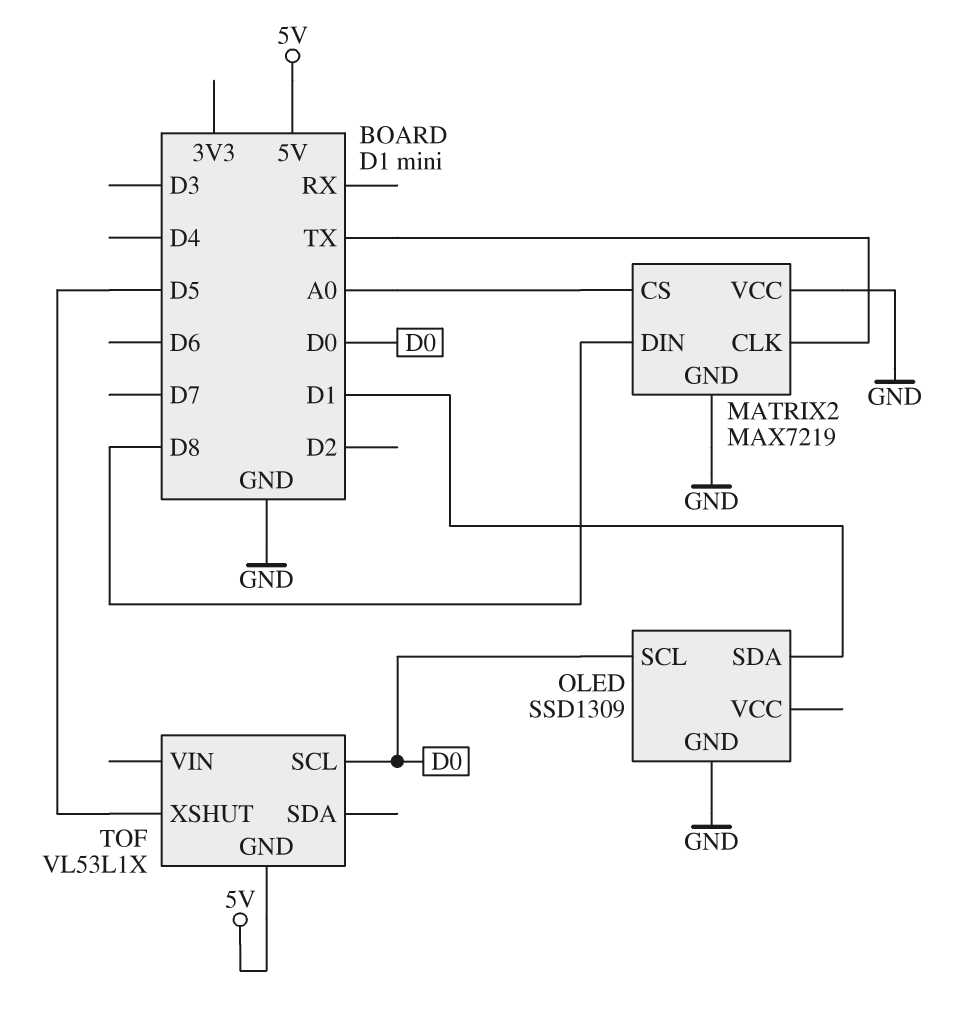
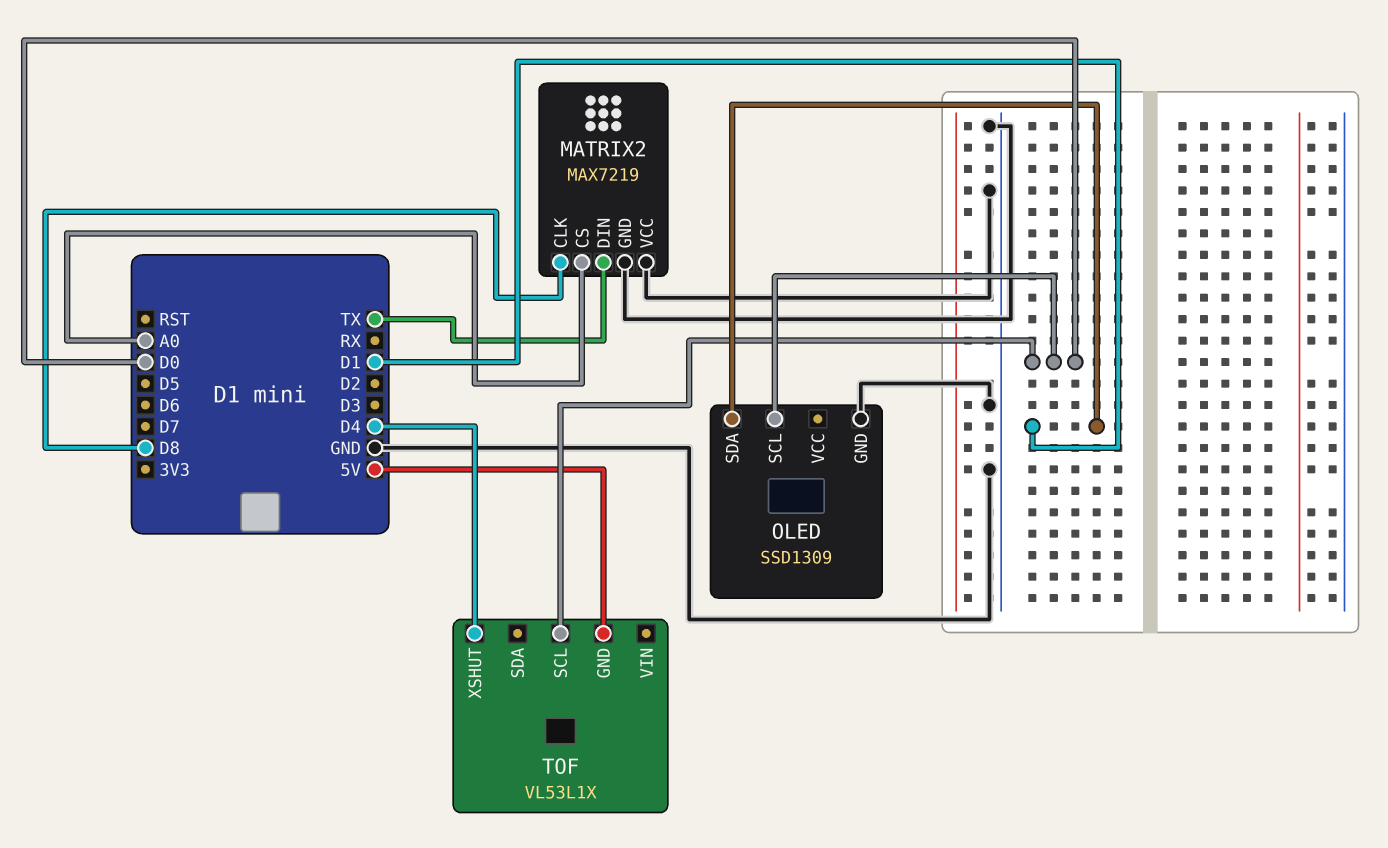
MATRIX2 pin CLK: TX -> D8
MATRIX2 pin DIN: D8 -> TX
TOF pin XSHUT: D5 -> D4

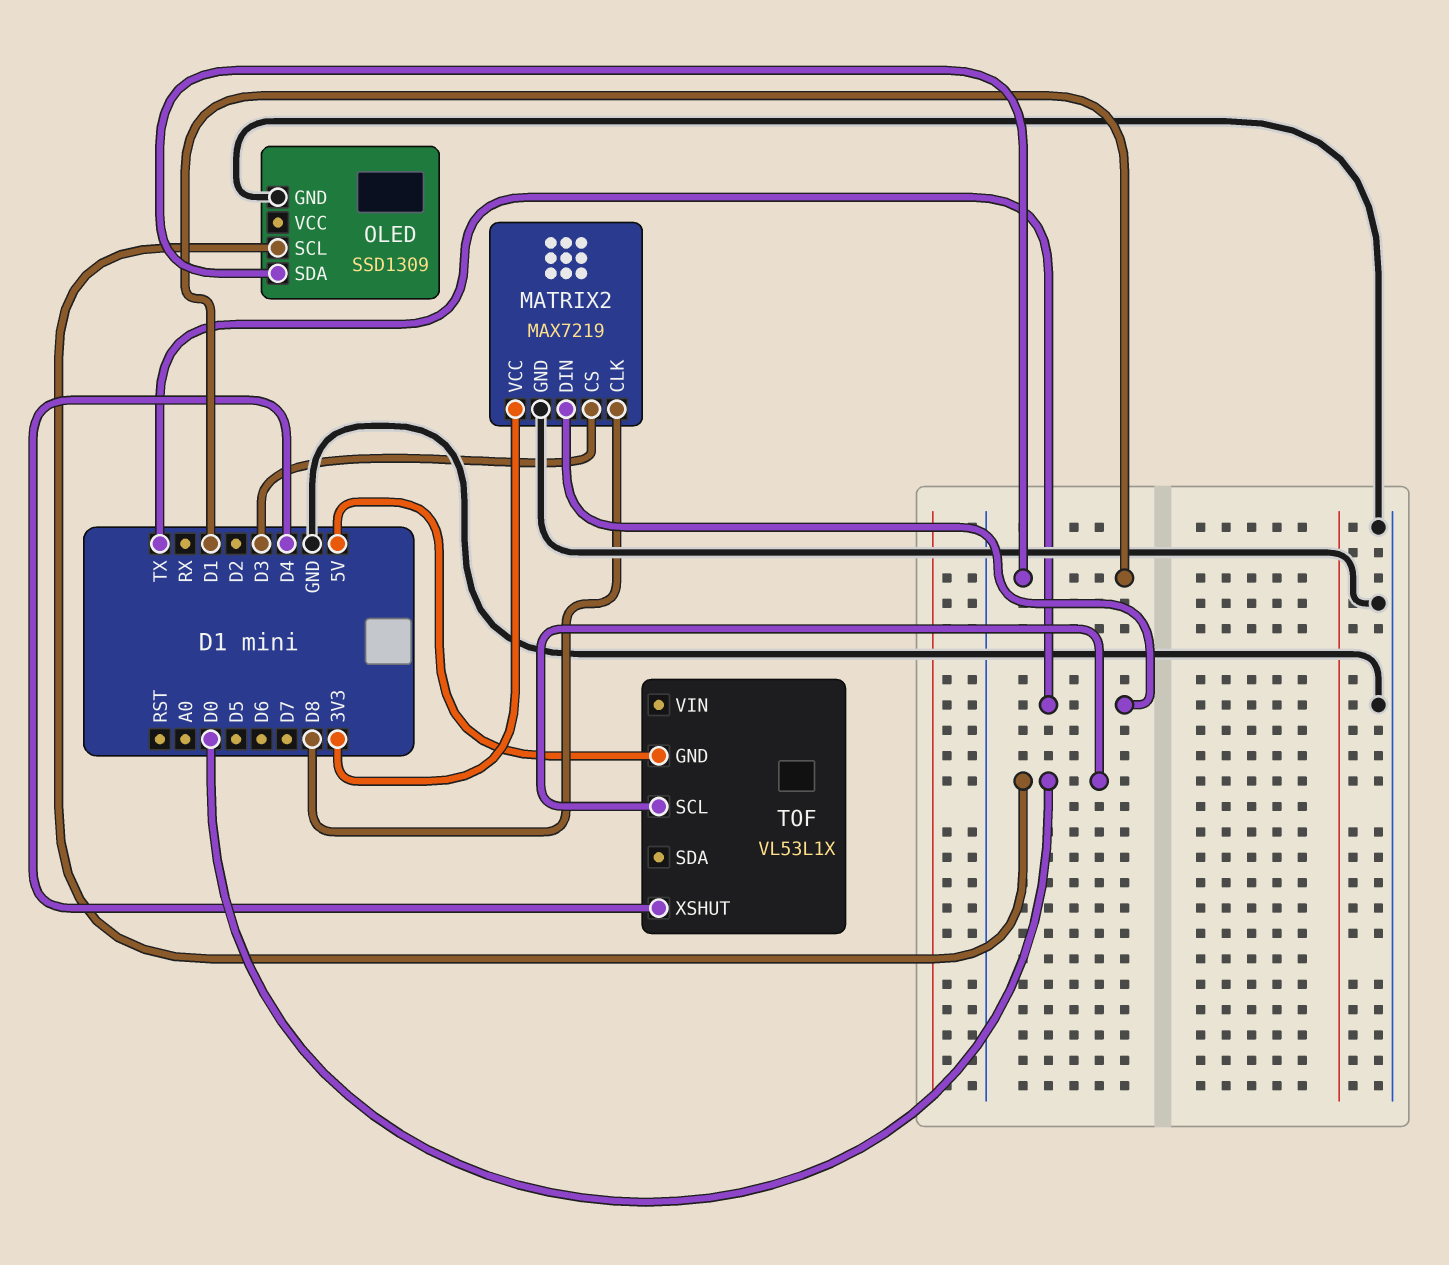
MATRIX2 pin CS: A0 -> D3
MATRIX2 pin VCC: GND -> 3V3

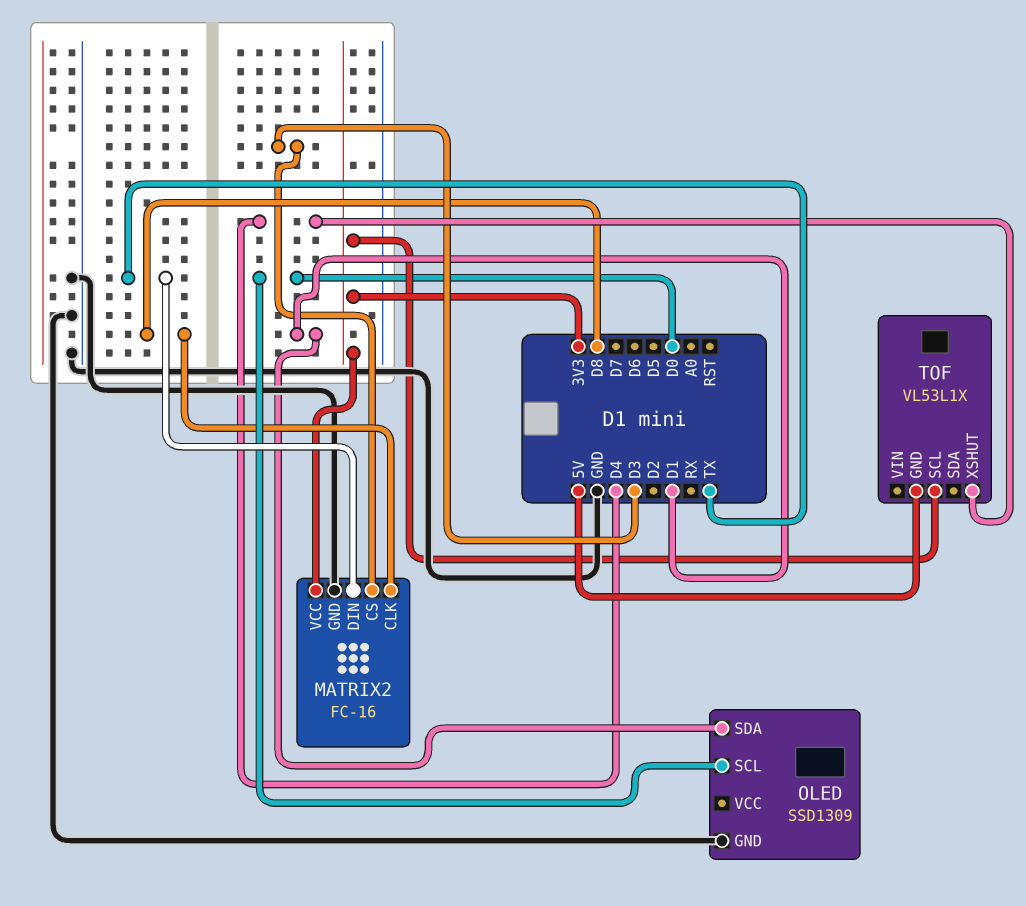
MATRIX2: MAX7219 -> FC-16
TOF pin SCL: D0 -> 3V3

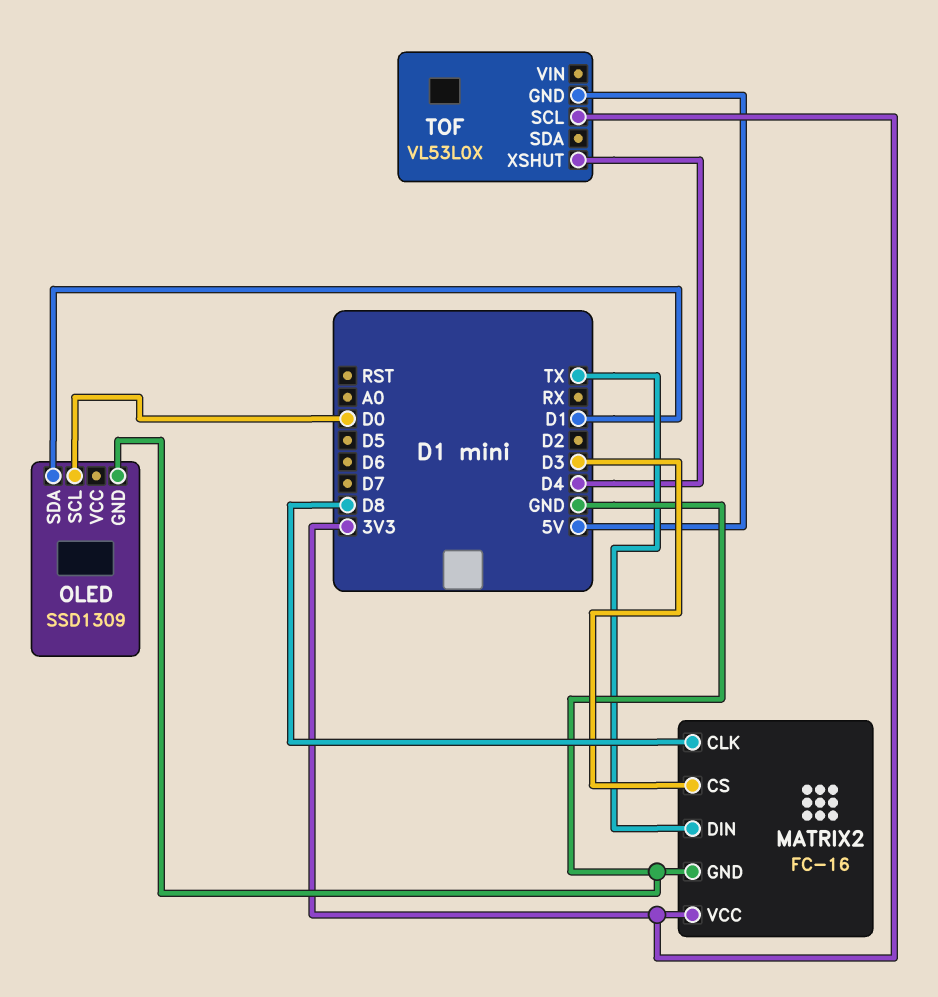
TOF: VL53L1X -> VL53L0X

